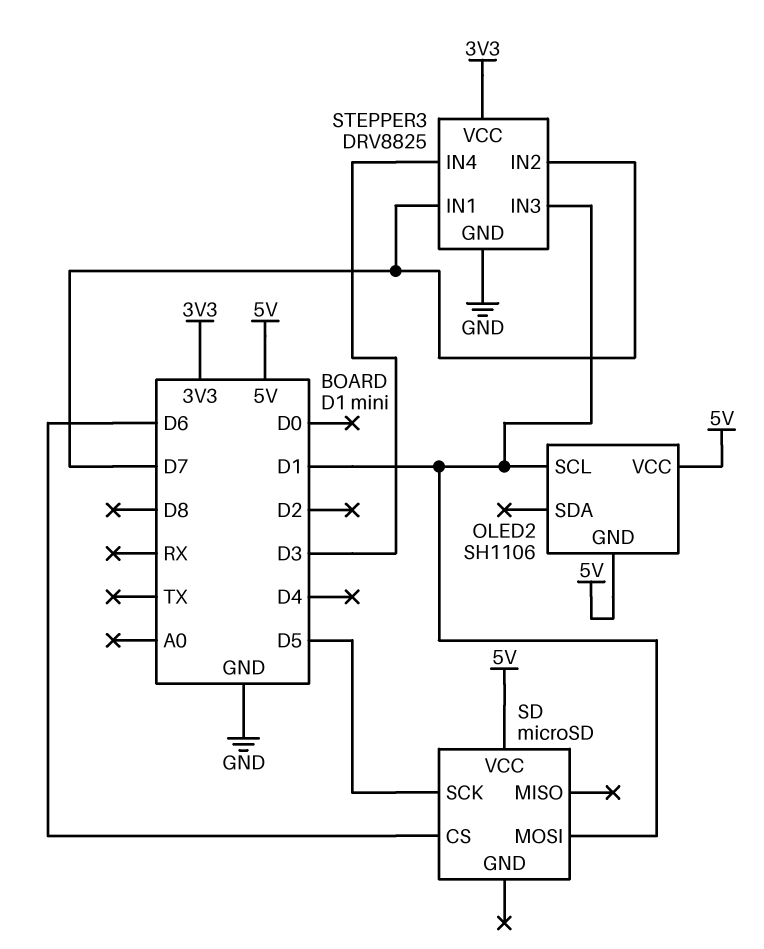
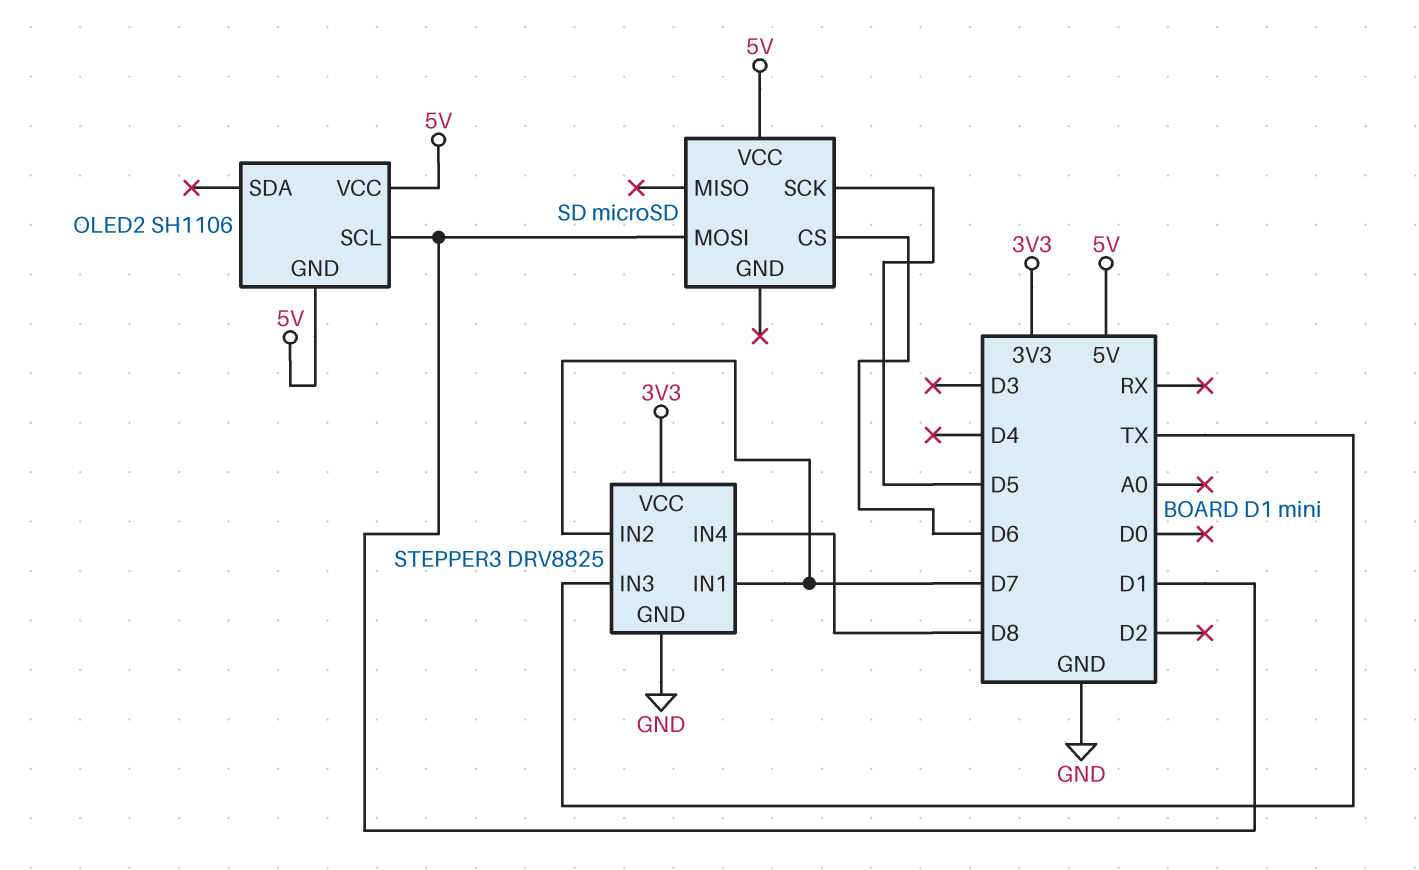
STEPPER3 pin IN3: D1 -> TX
STEPPER3 pin IN4: D3 -> D8

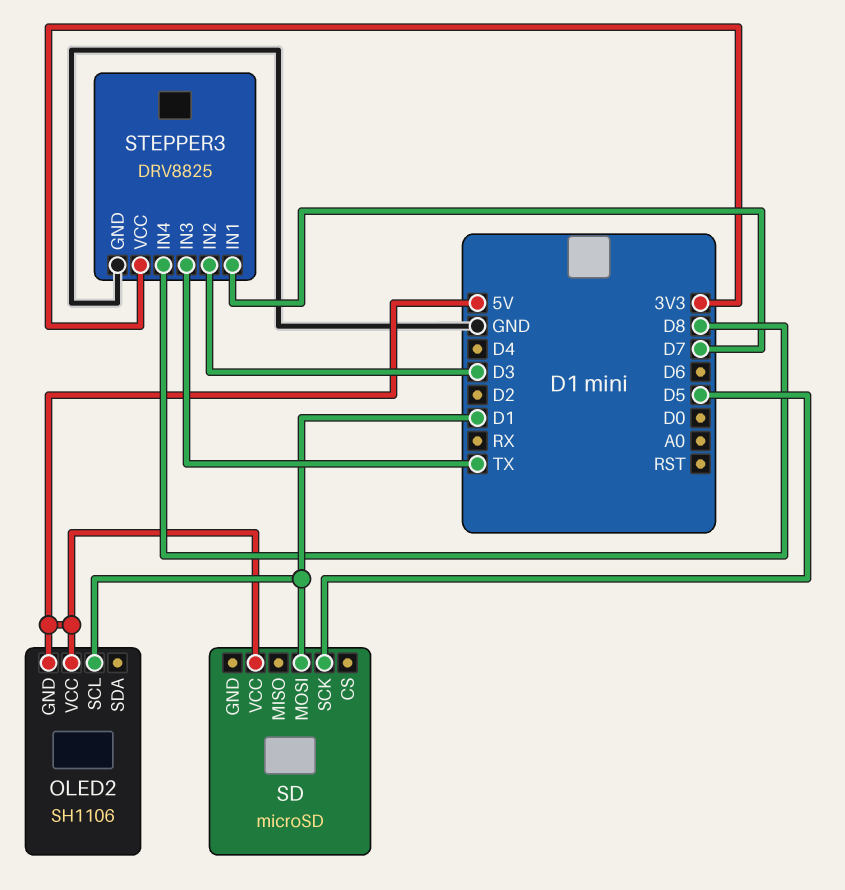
SD pin CS: D6 -> none
STEPPER3 pin IN2: D7 -> D3

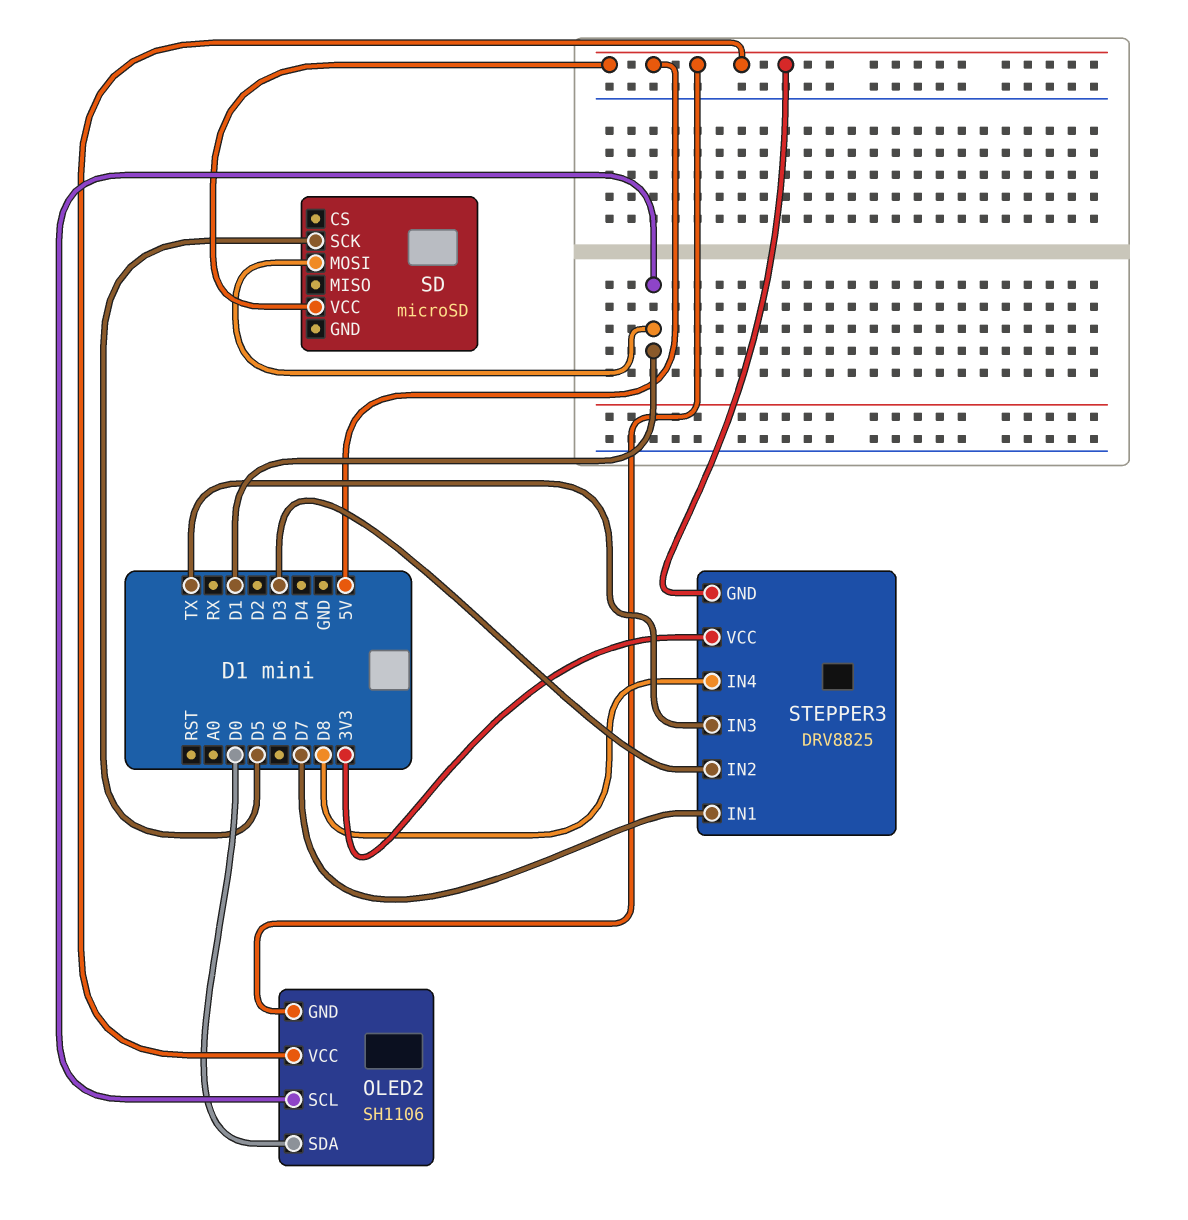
OLED2 pin SDA: none -> D0
STEPPER3 pin GND: GND -> 5V

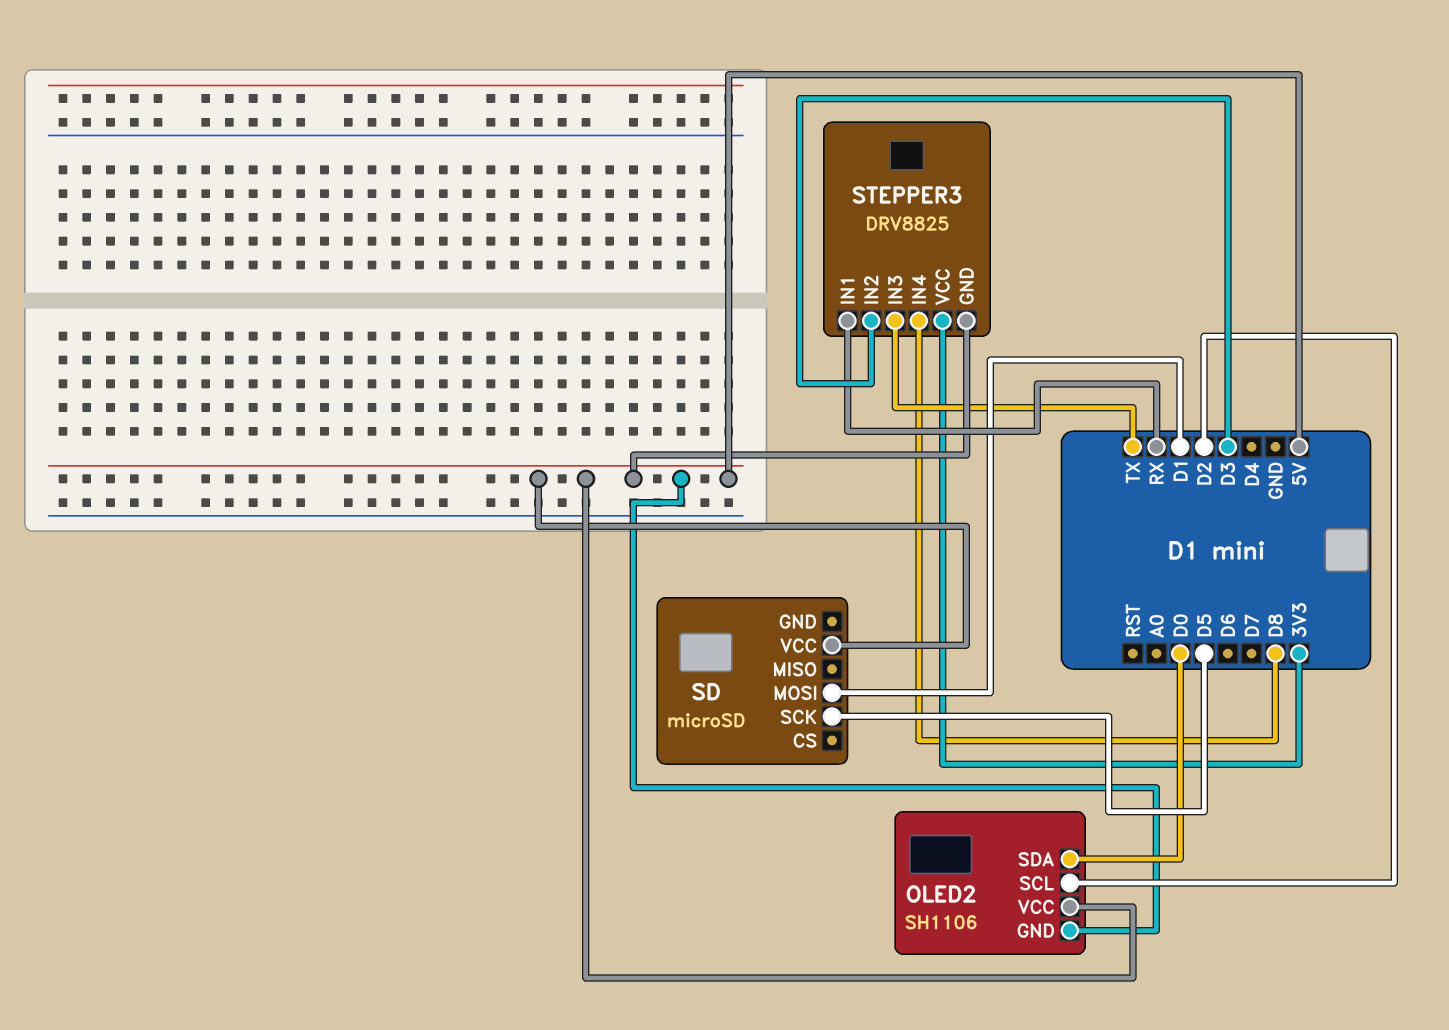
OLED2 pin SCL: D1 -> D2
STEPPER3 pin IN1: D7 -> RX

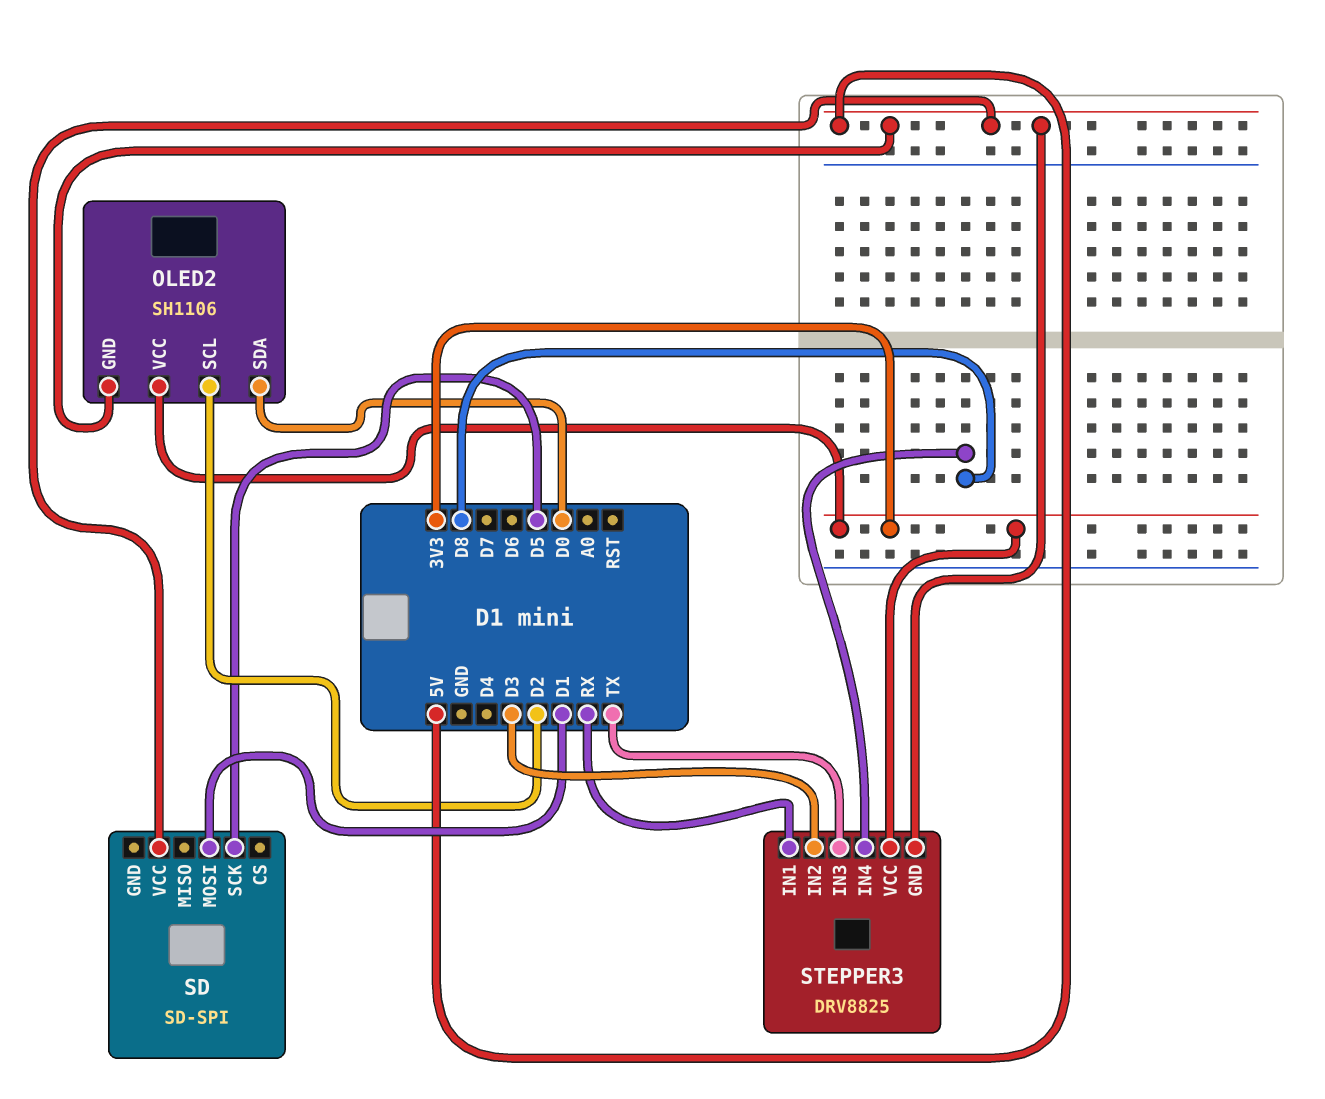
OLED2 pin VCC: 5V -> 3V3
SD: microSD -> SD-SPI

